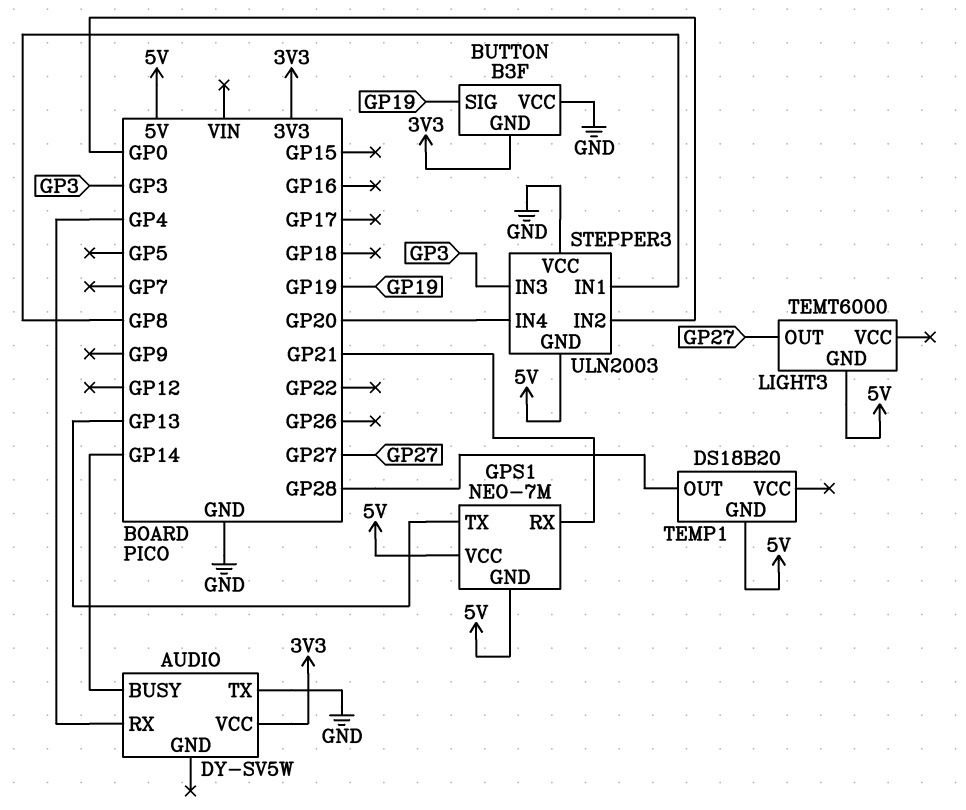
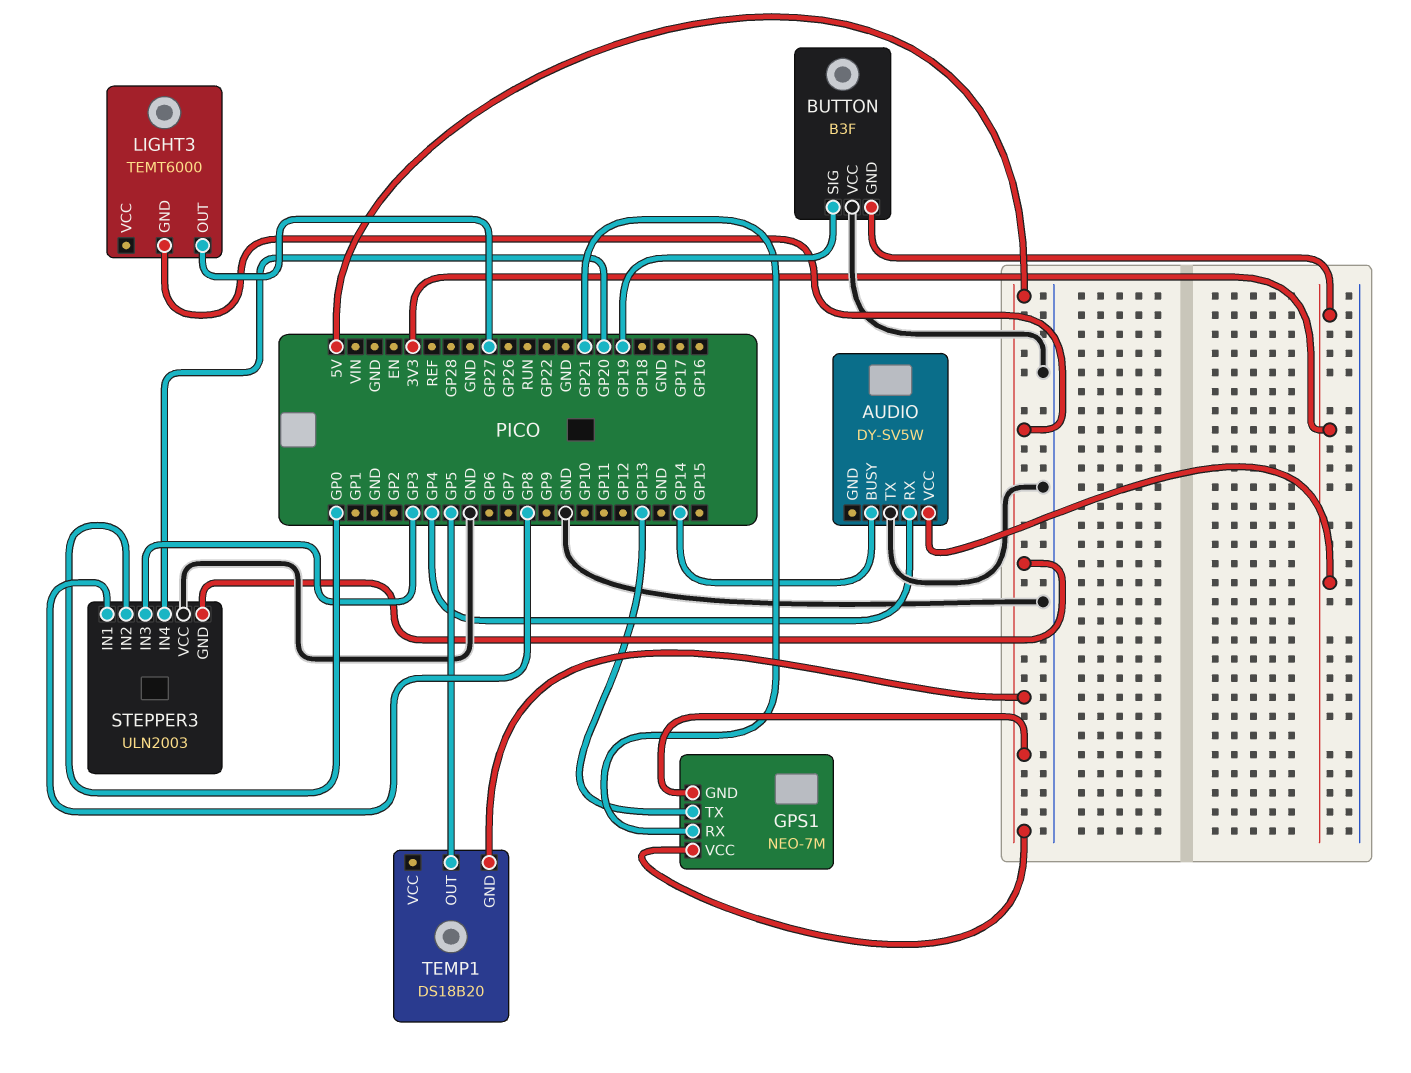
TEMP1 pin OUT: GP28 -> GP5

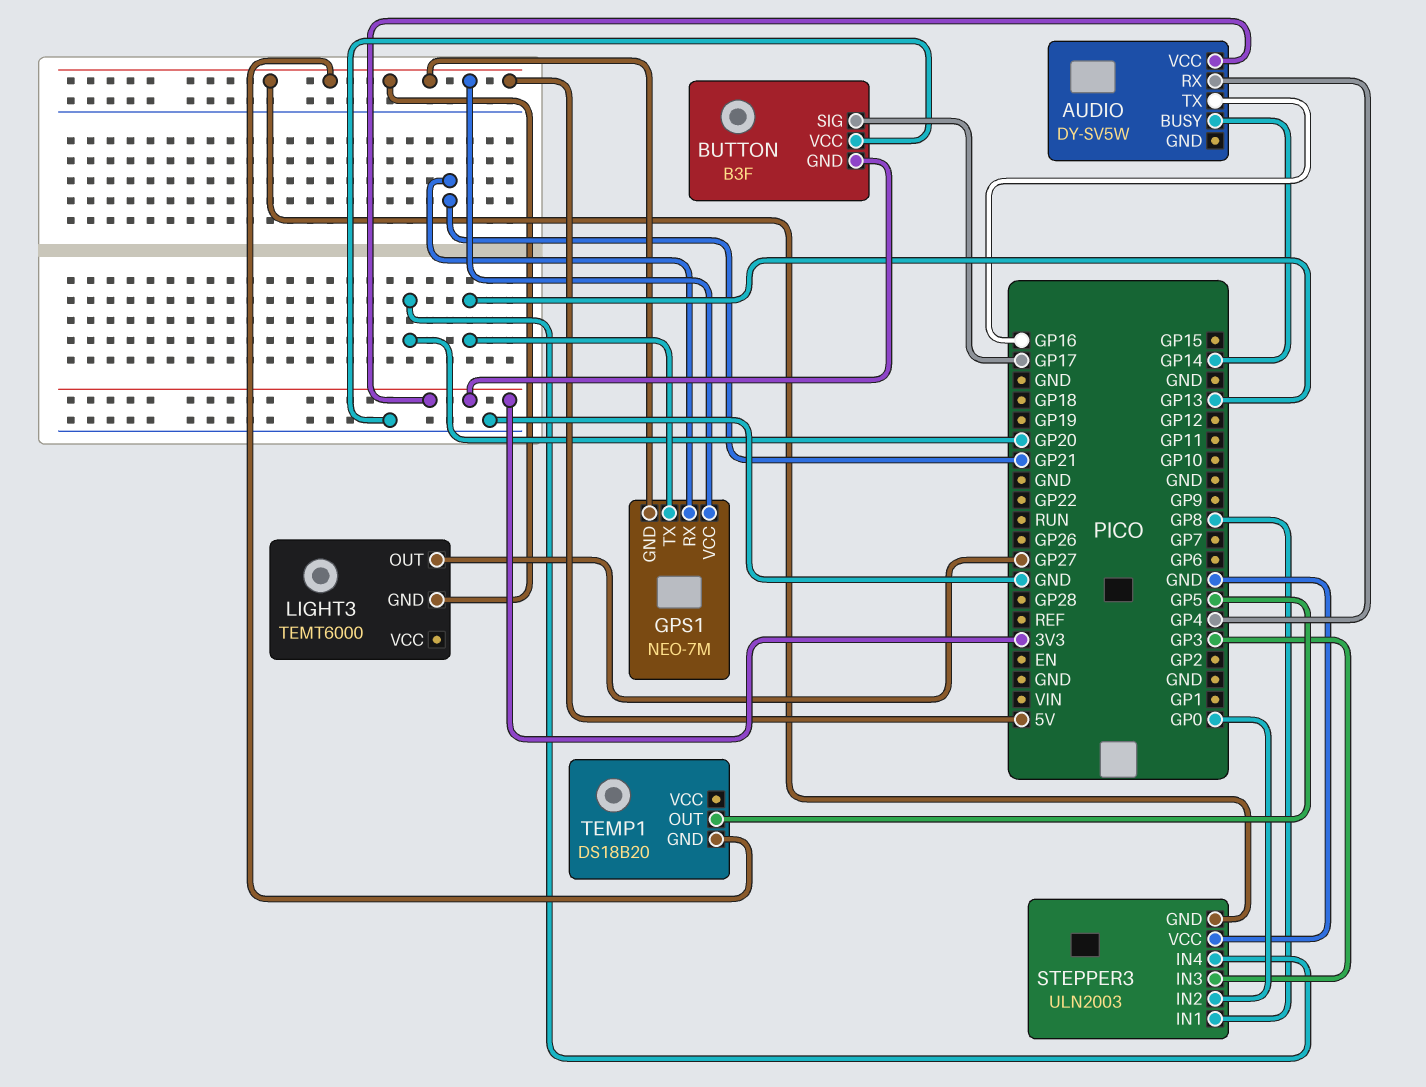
AUDIO pin TX: GND -> GP16
BUTTON pin SIG: GP19 -> GP17

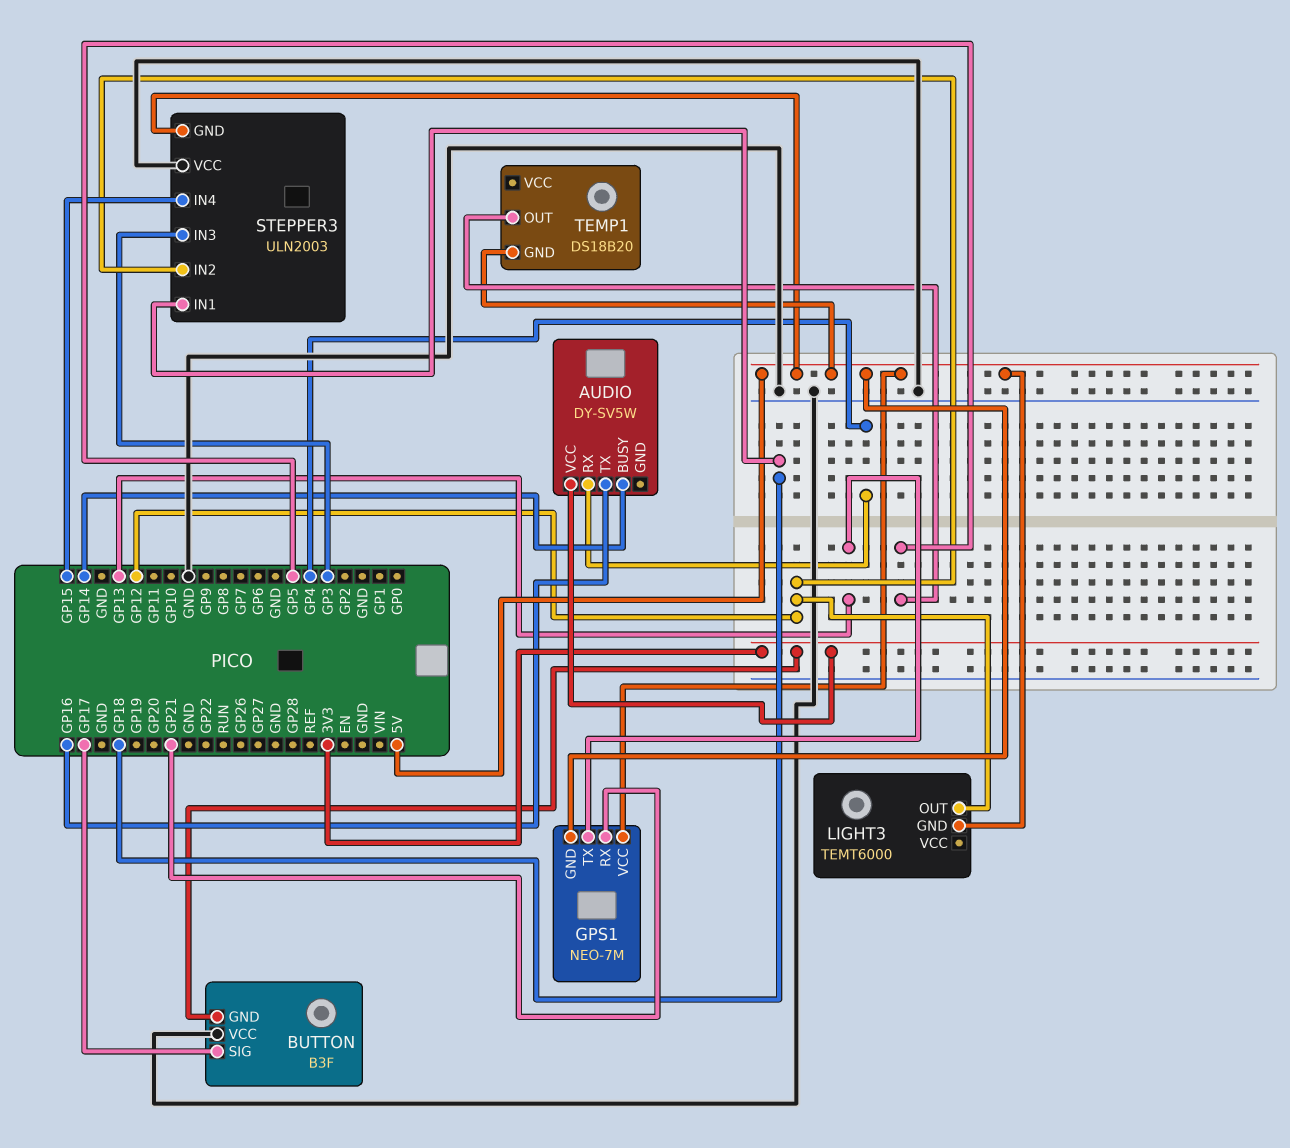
LIGHT3 pin OUT: GP27 -> GP12
STEPPER3 pin IN1: GP8 -> GP18
STEPPER3 pin IN2: GP0 -> GP12
STEPPER3 pin IN4: GP20 -> GP15

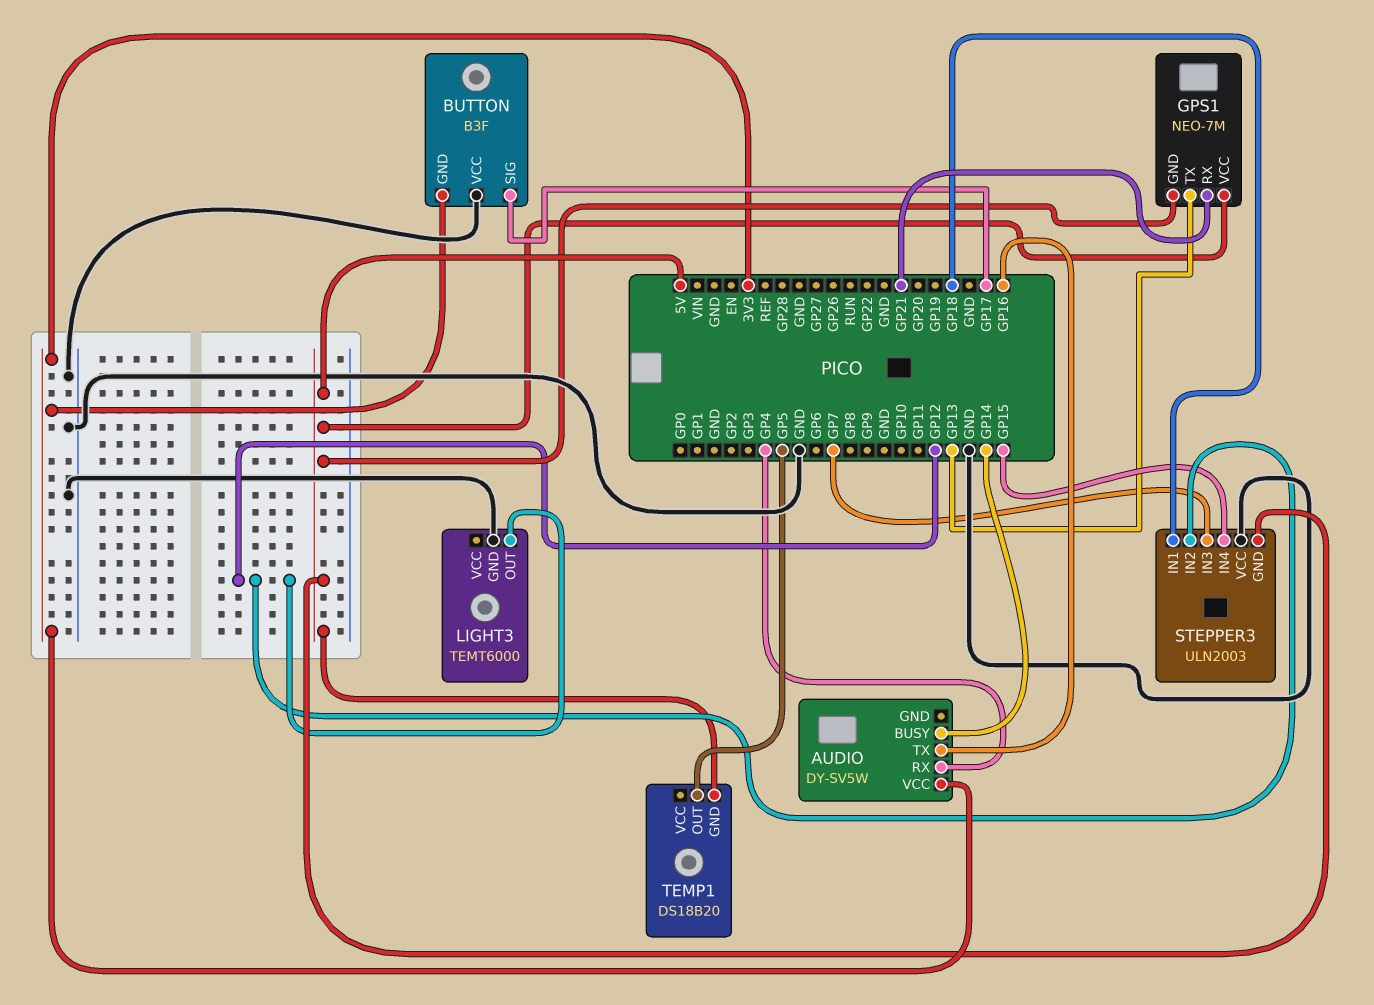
LIGHT3 pin GND: 5V -> GND
STEPPER3 pin IN3: GP3 -> GP7

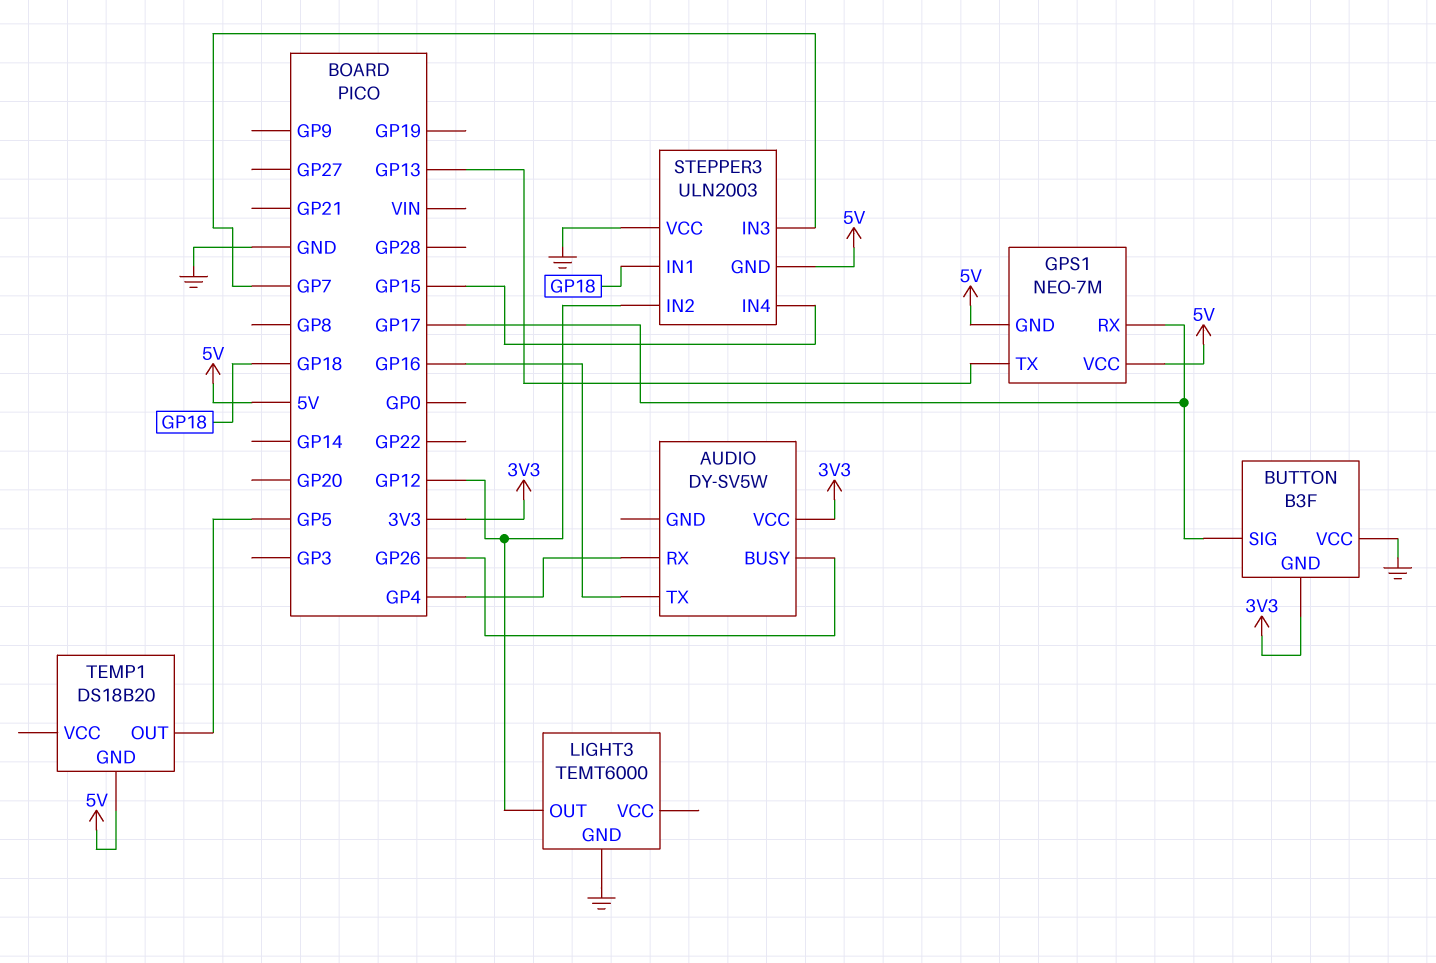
AUDIO pin BUSY: GP14 -> GP26
GPS1 pin RX: GP21 -> GP17

